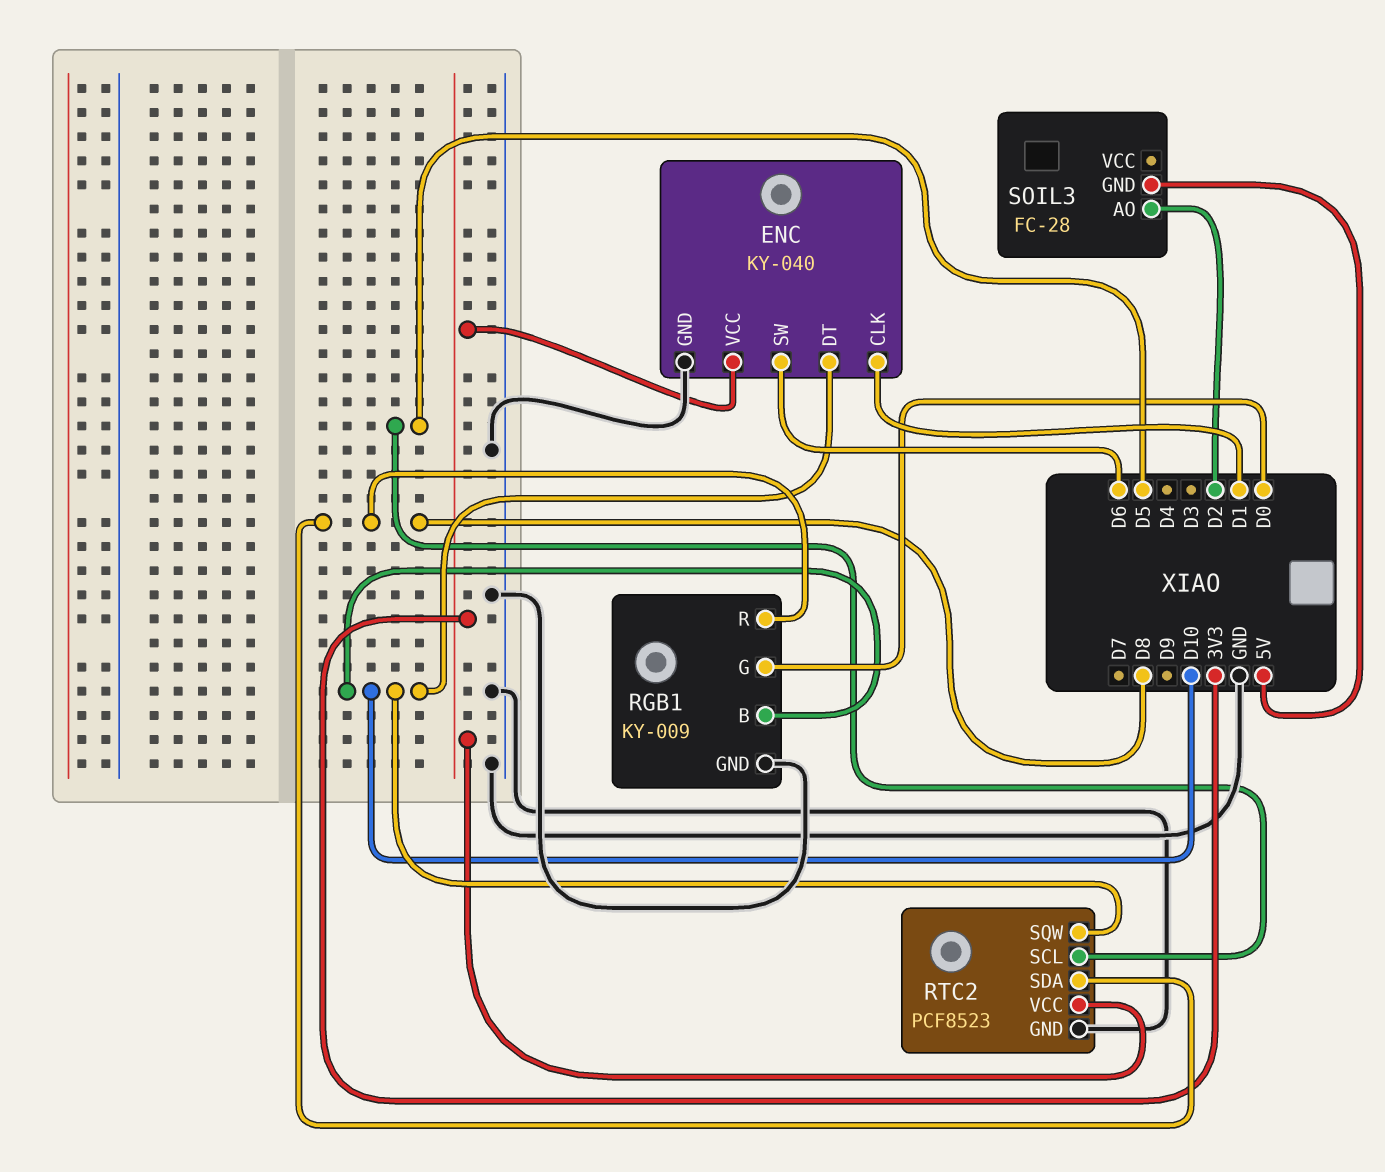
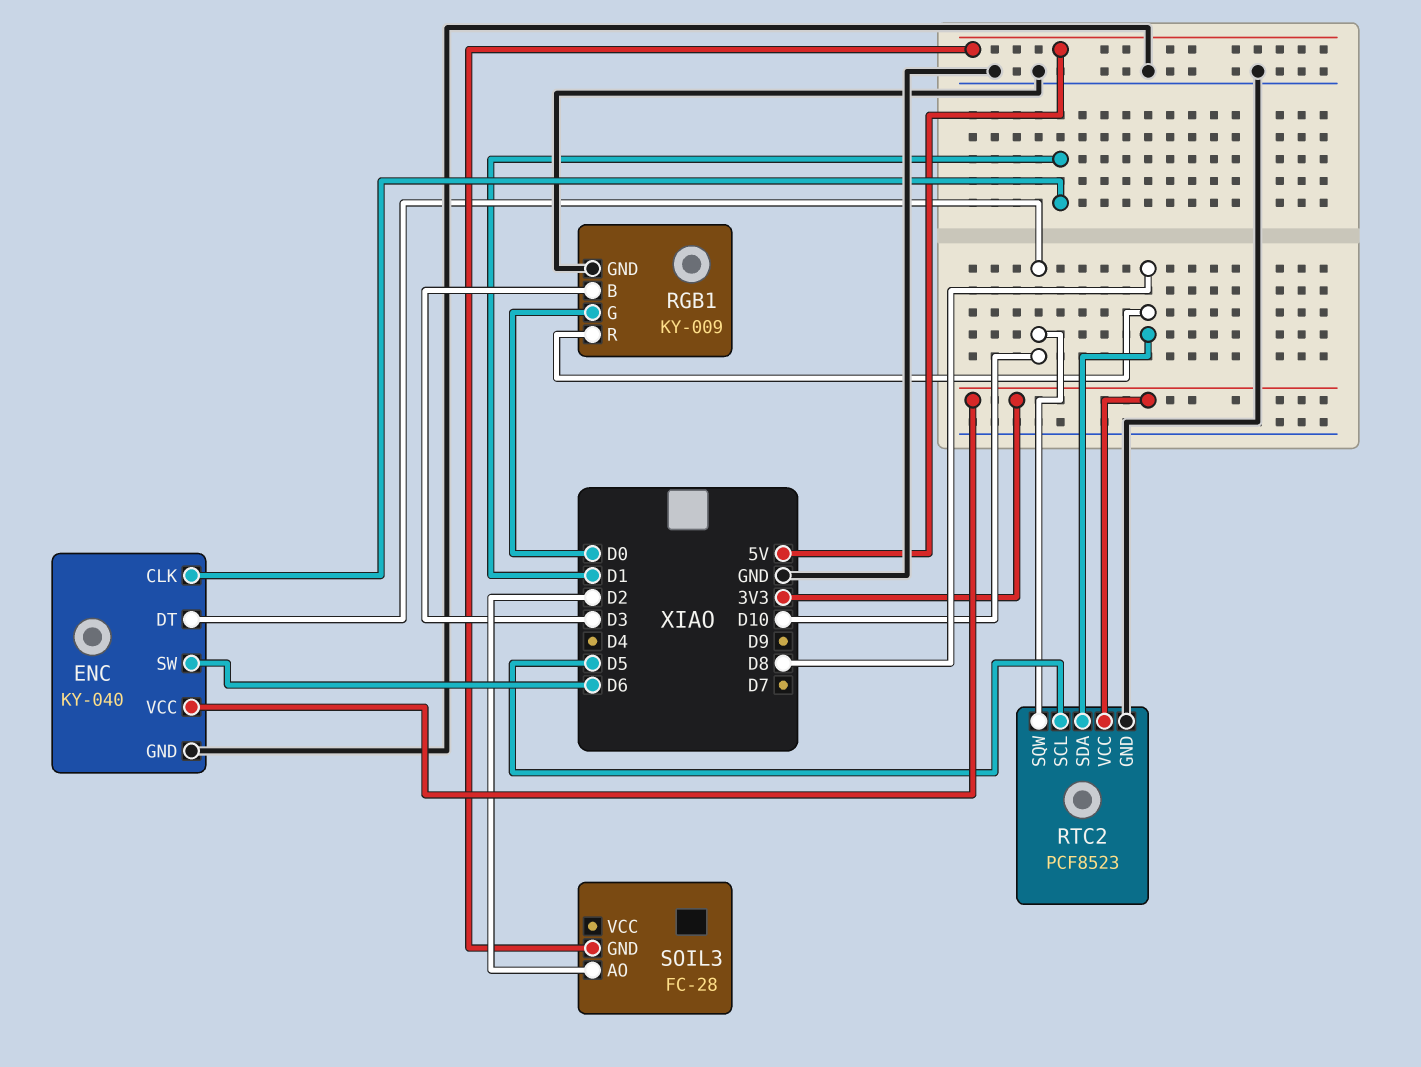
RGB1 pin B: D10 -> D3

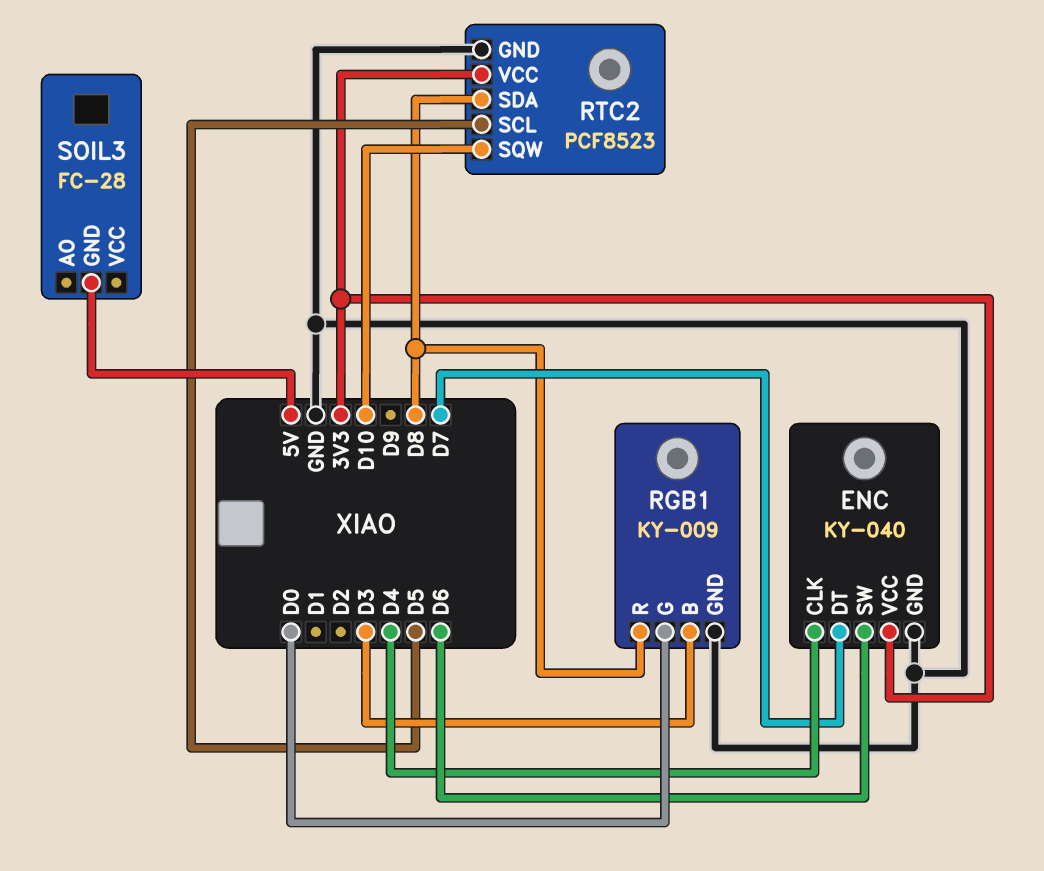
ENC pin CLK: D1 -> D4
ENC pin DT: D10 -> D7
SOIL3 pin AO: D2 -> none

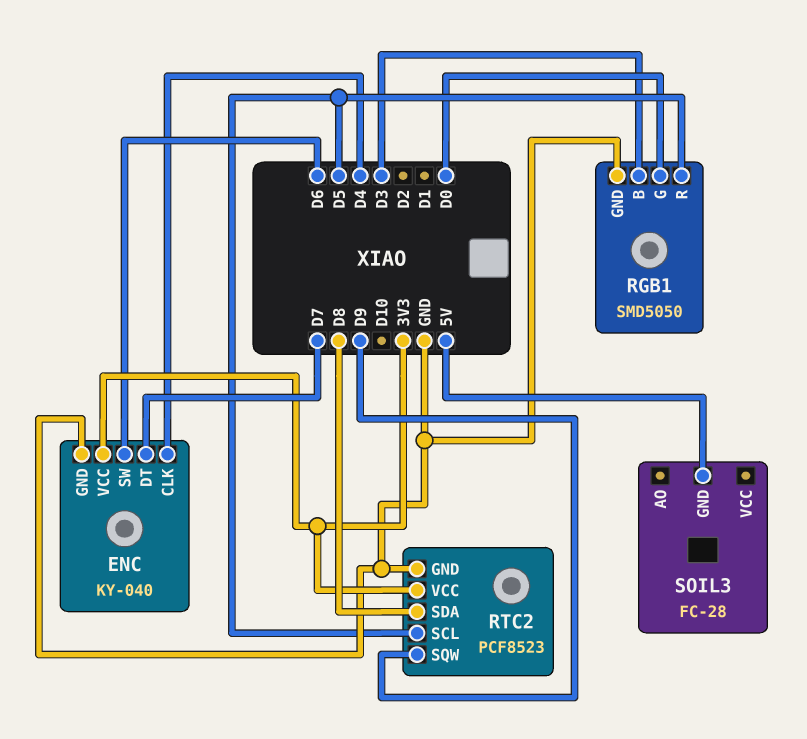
RGB1: KY-009 -> SMD5050
RGB1 pin R: D8 -> D5
RTC2 pin SQW: D10 -> D9

